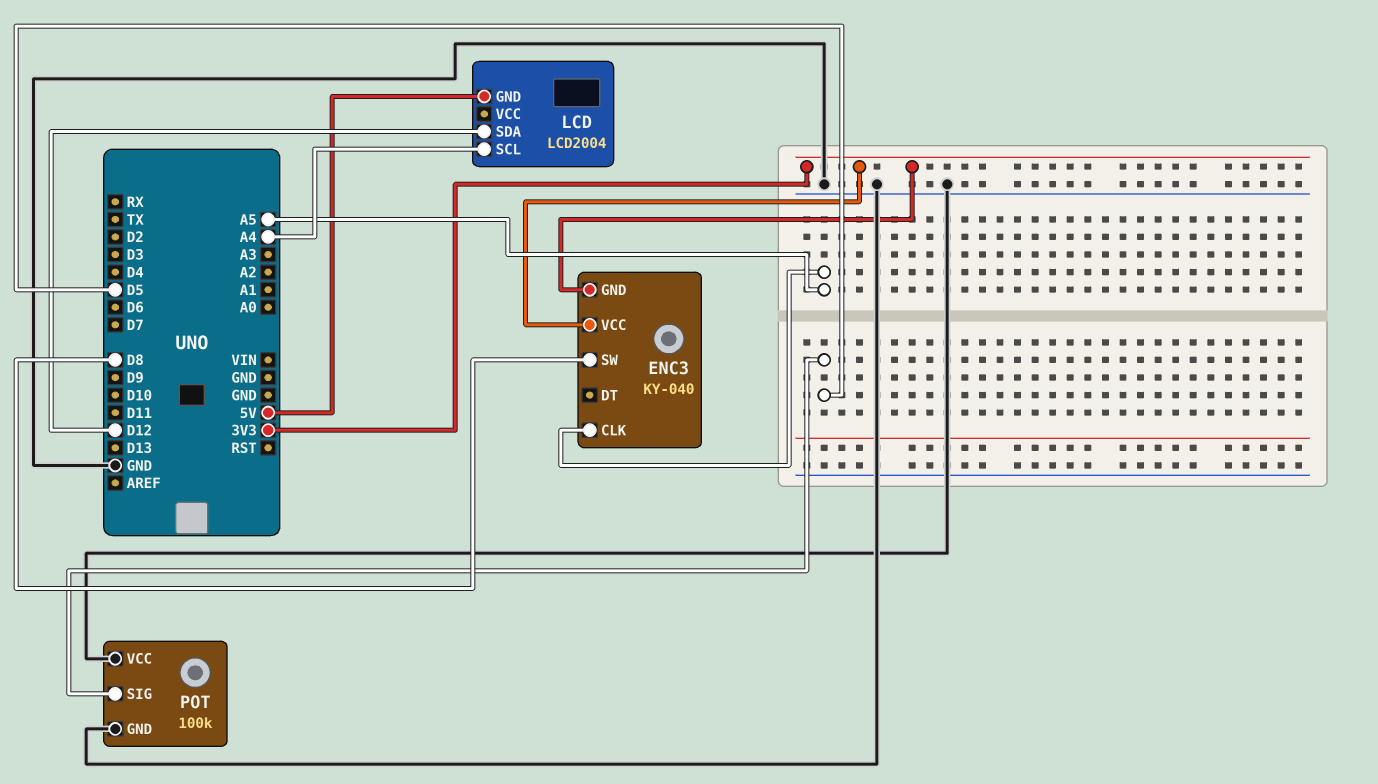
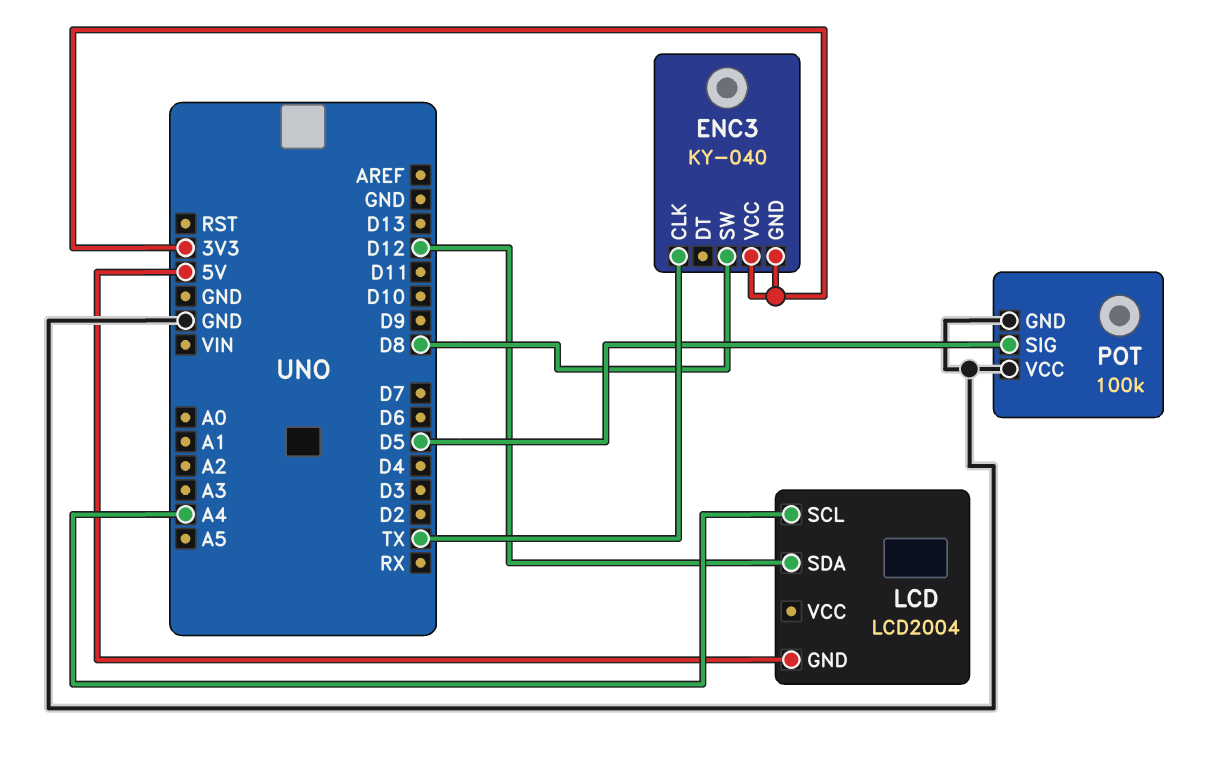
ENC3 pin CLK: A5 -> TX

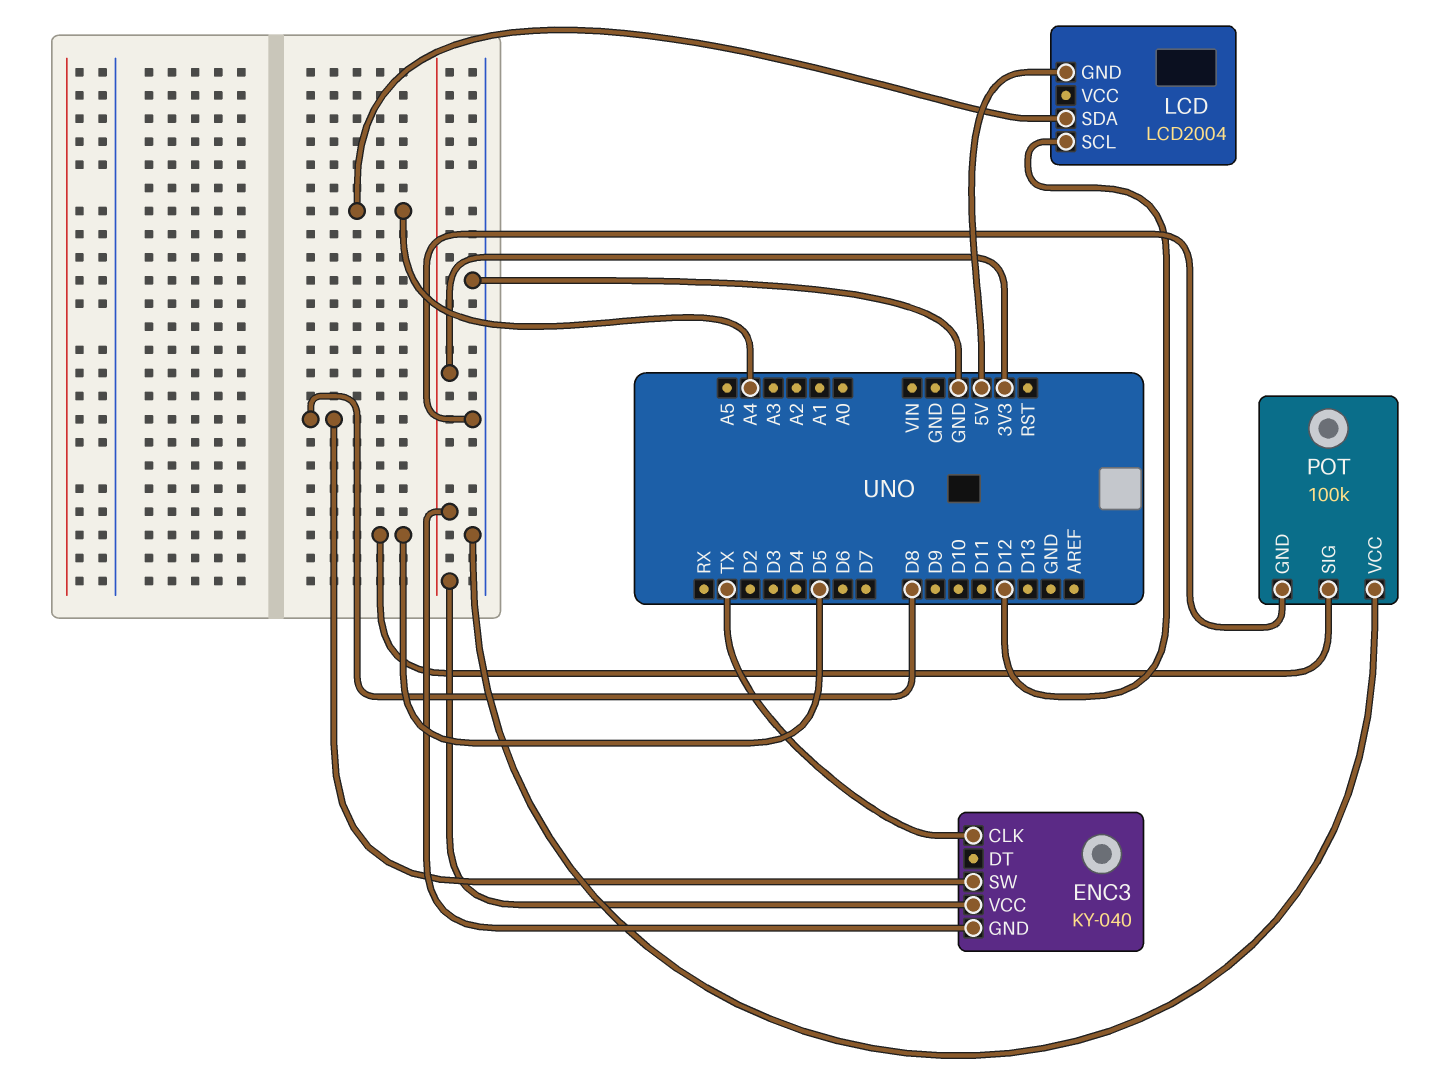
LCD pin SCL: A4 -> D12
LCD pin SDA: D12 -> A4

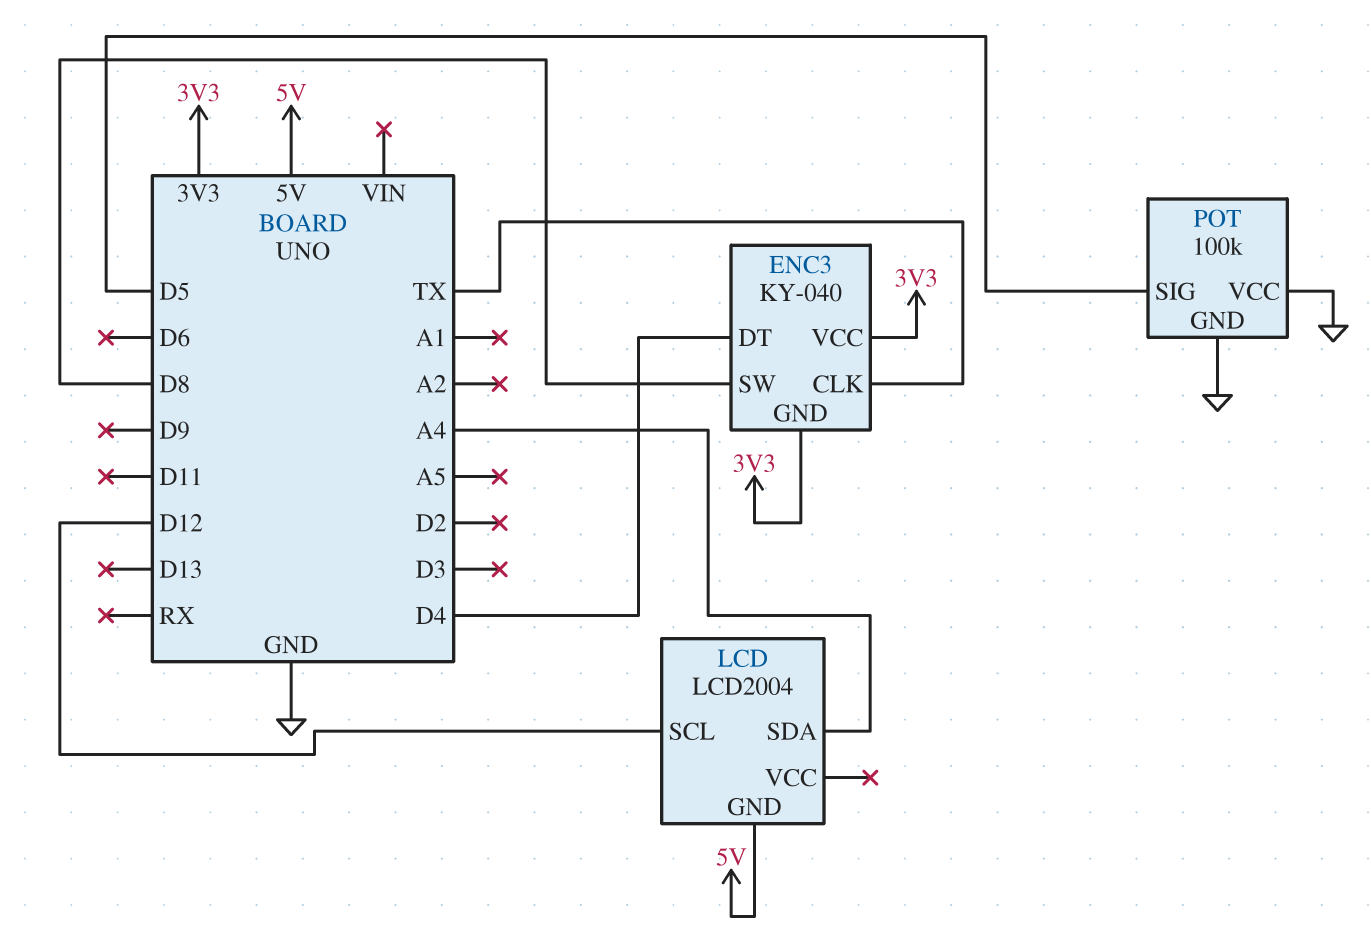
ENC3 pin DT: none -> D4

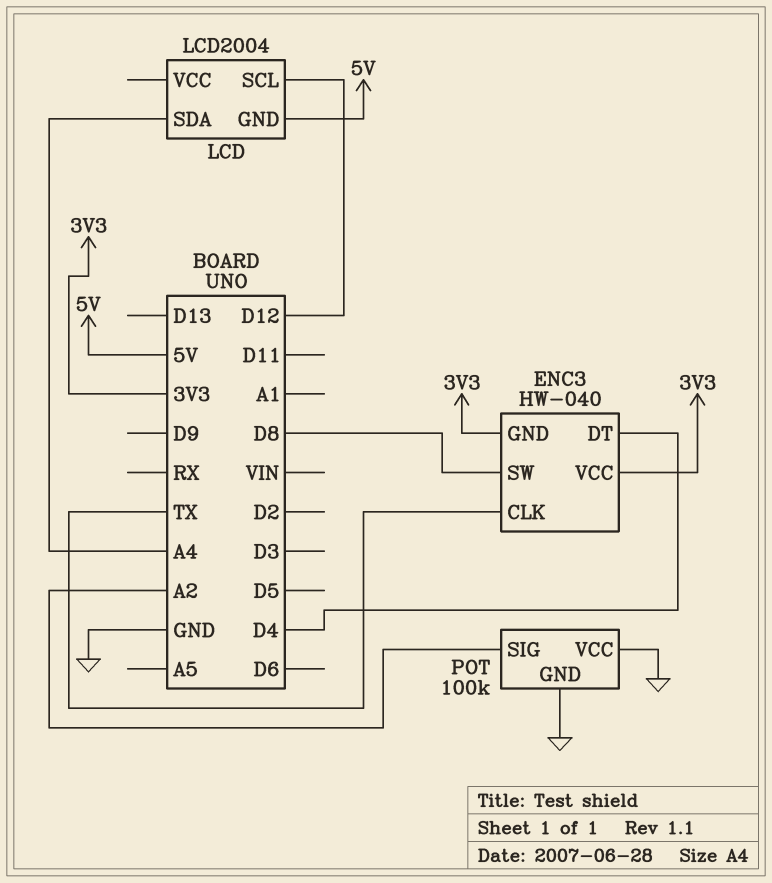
ENC3: KY-040 -> HW-040
POT pin SIG: D5 -> A2

